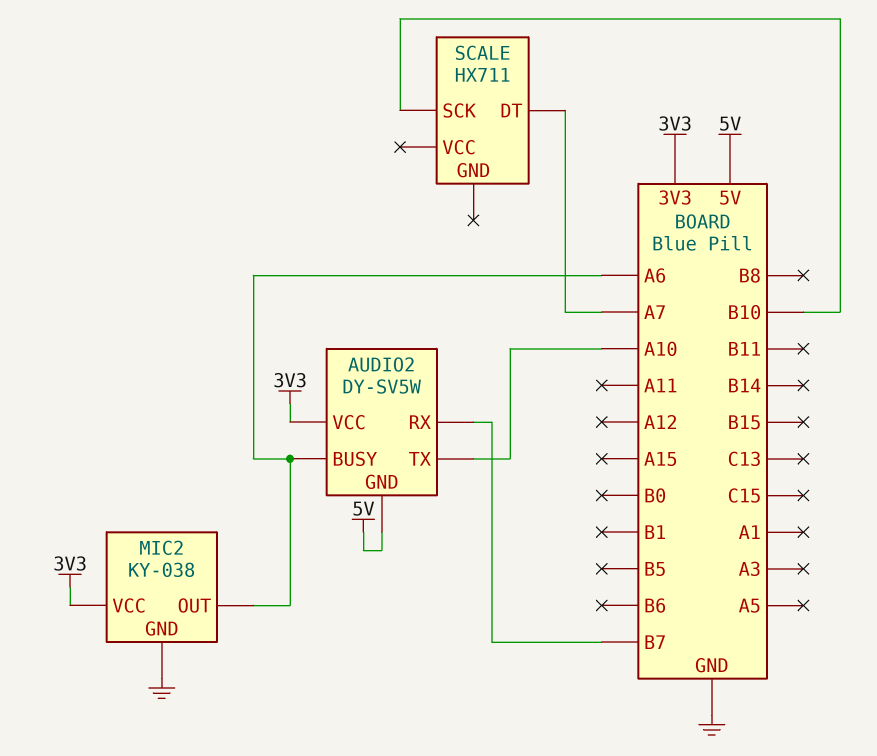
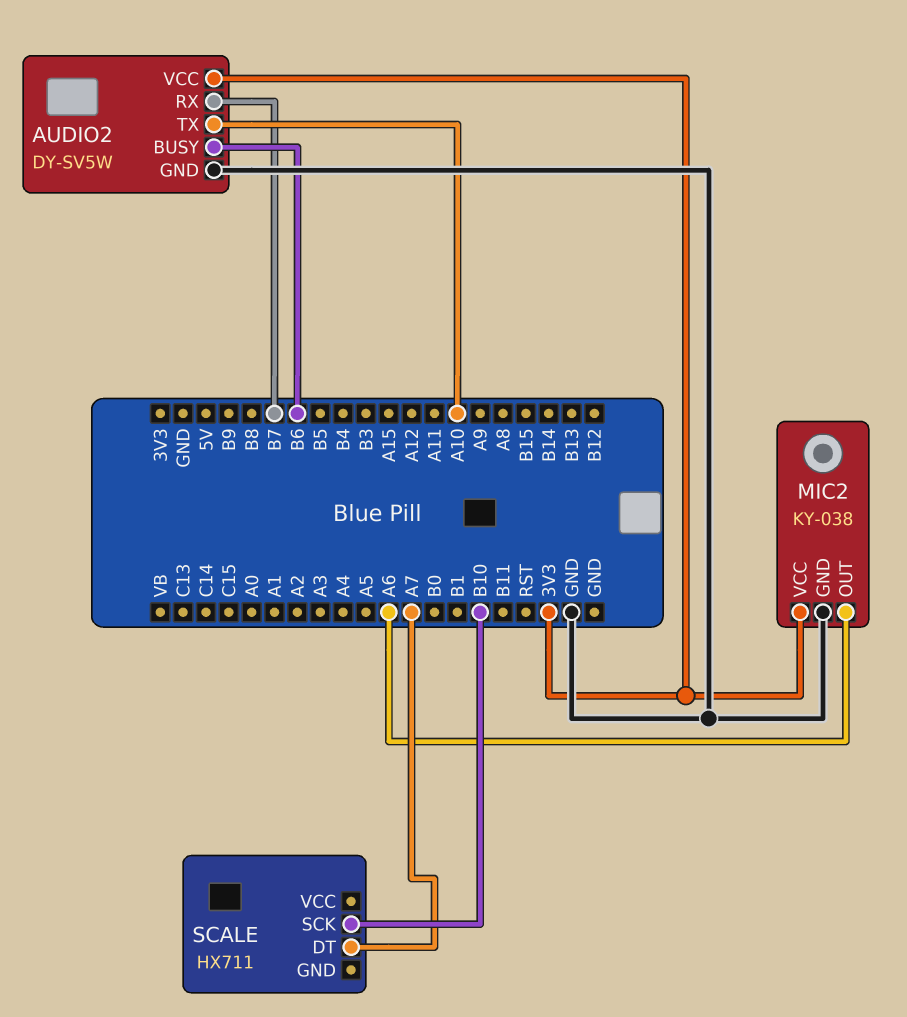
AUDIO2 pin BUSY: A6 -> B6
AUDIO2 pin GND: 5V -> GND

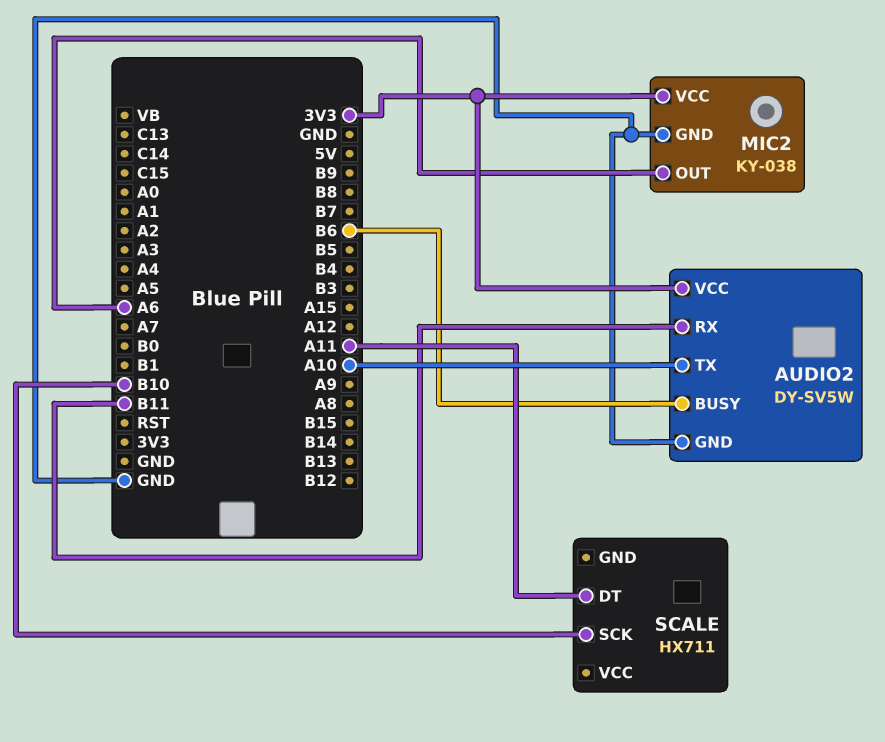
AUDIO2 pin RX: B7 -> B11
SCALE pin DT: A7 -> A11

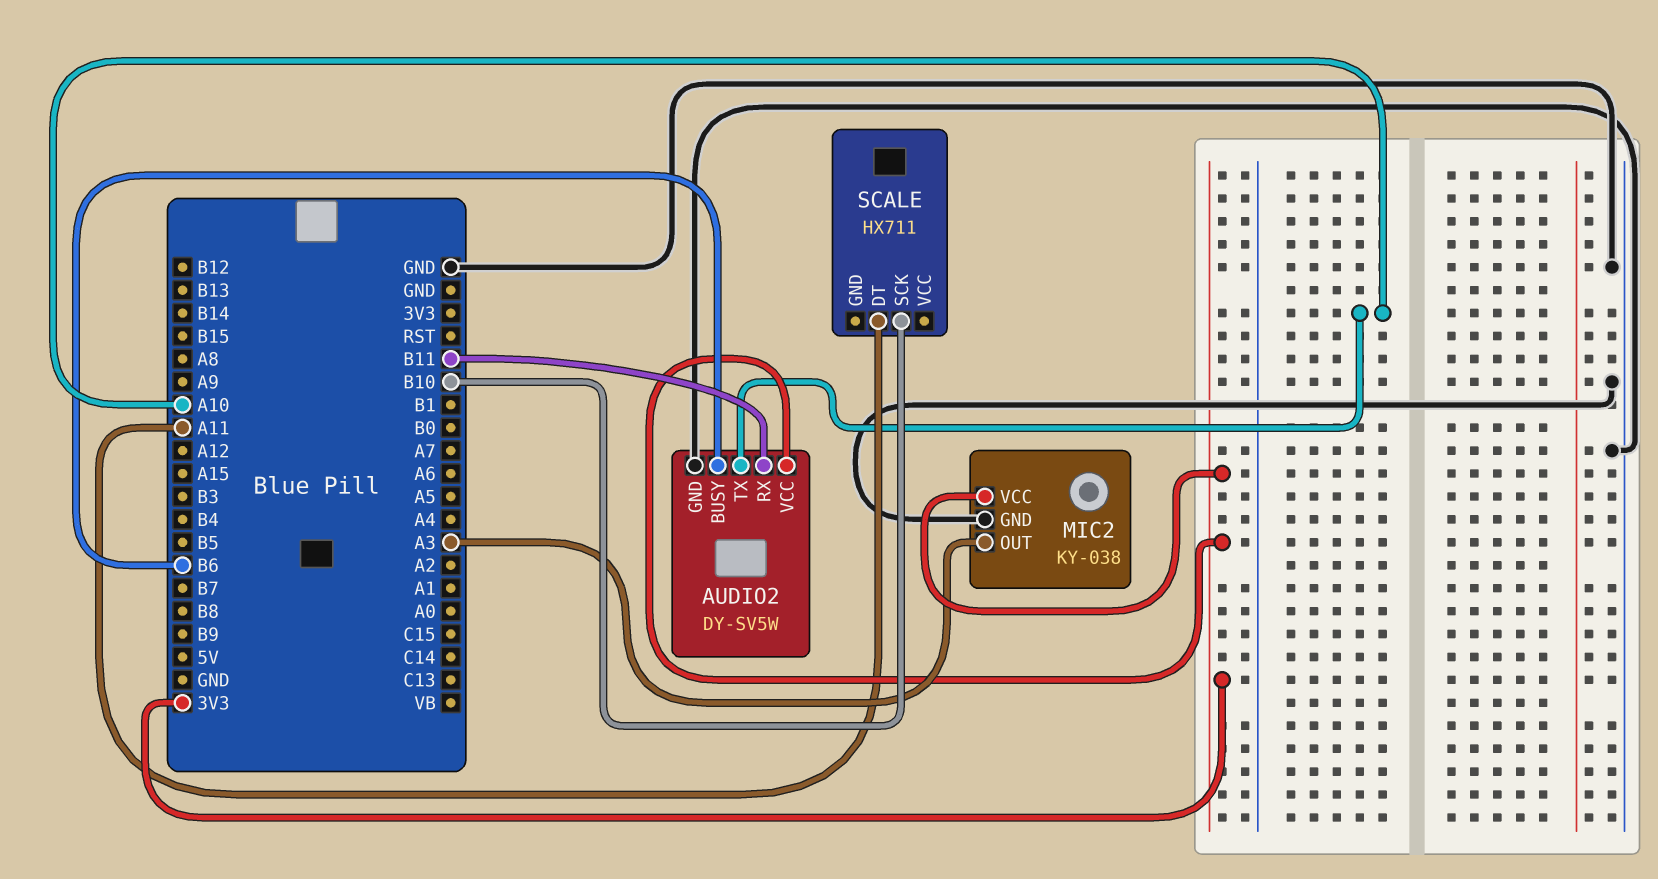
MIC2 pin OUT: A6 -> A3

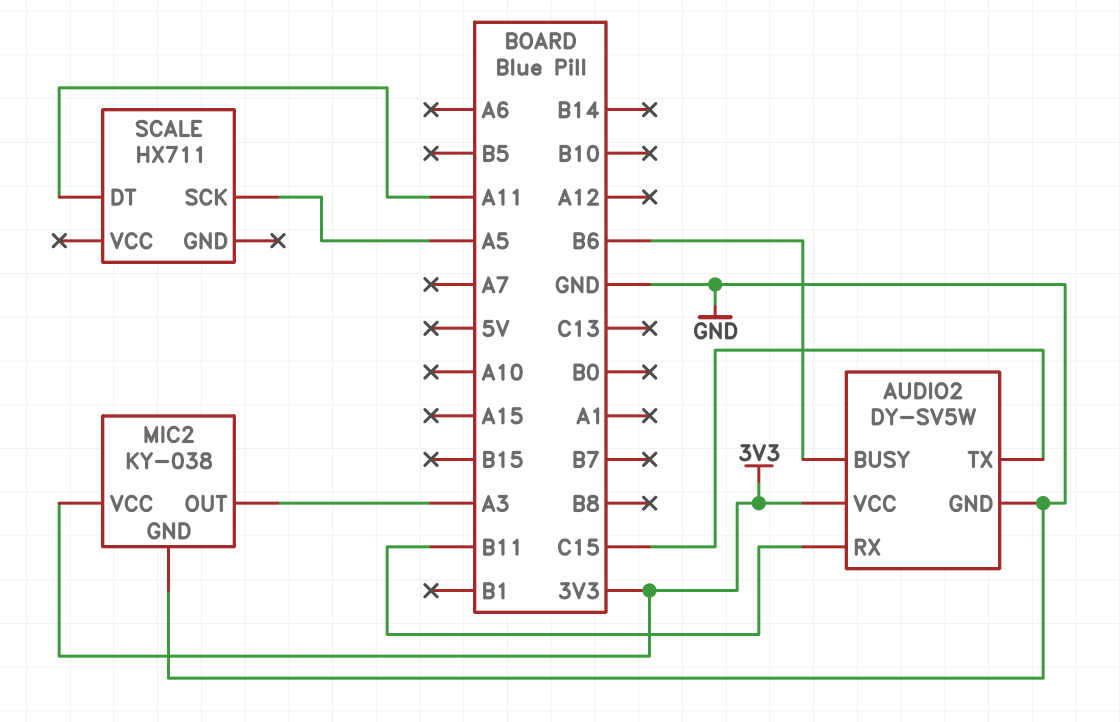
AUDIO2 pin TX: A10 -> C15
SCALE pin SCK: B10 -> A5

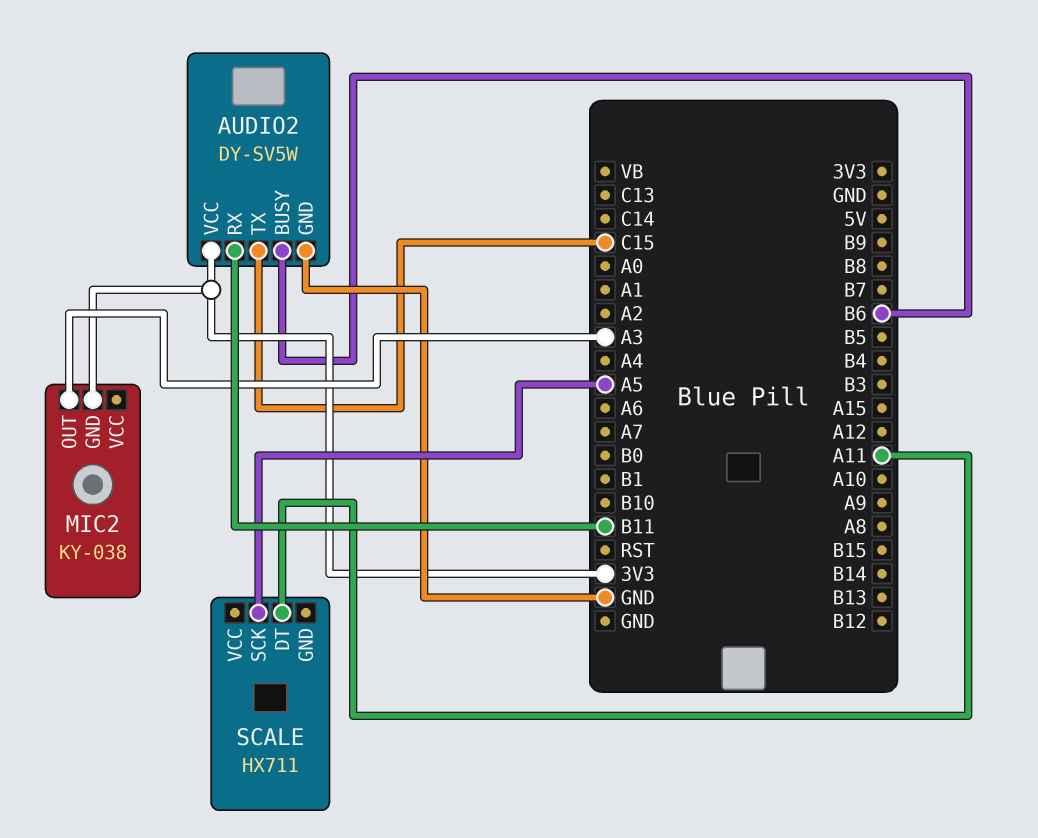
MIC2 pin GND: GND -> 3V3
MIC2 pin VCC: 3V3 -> none

